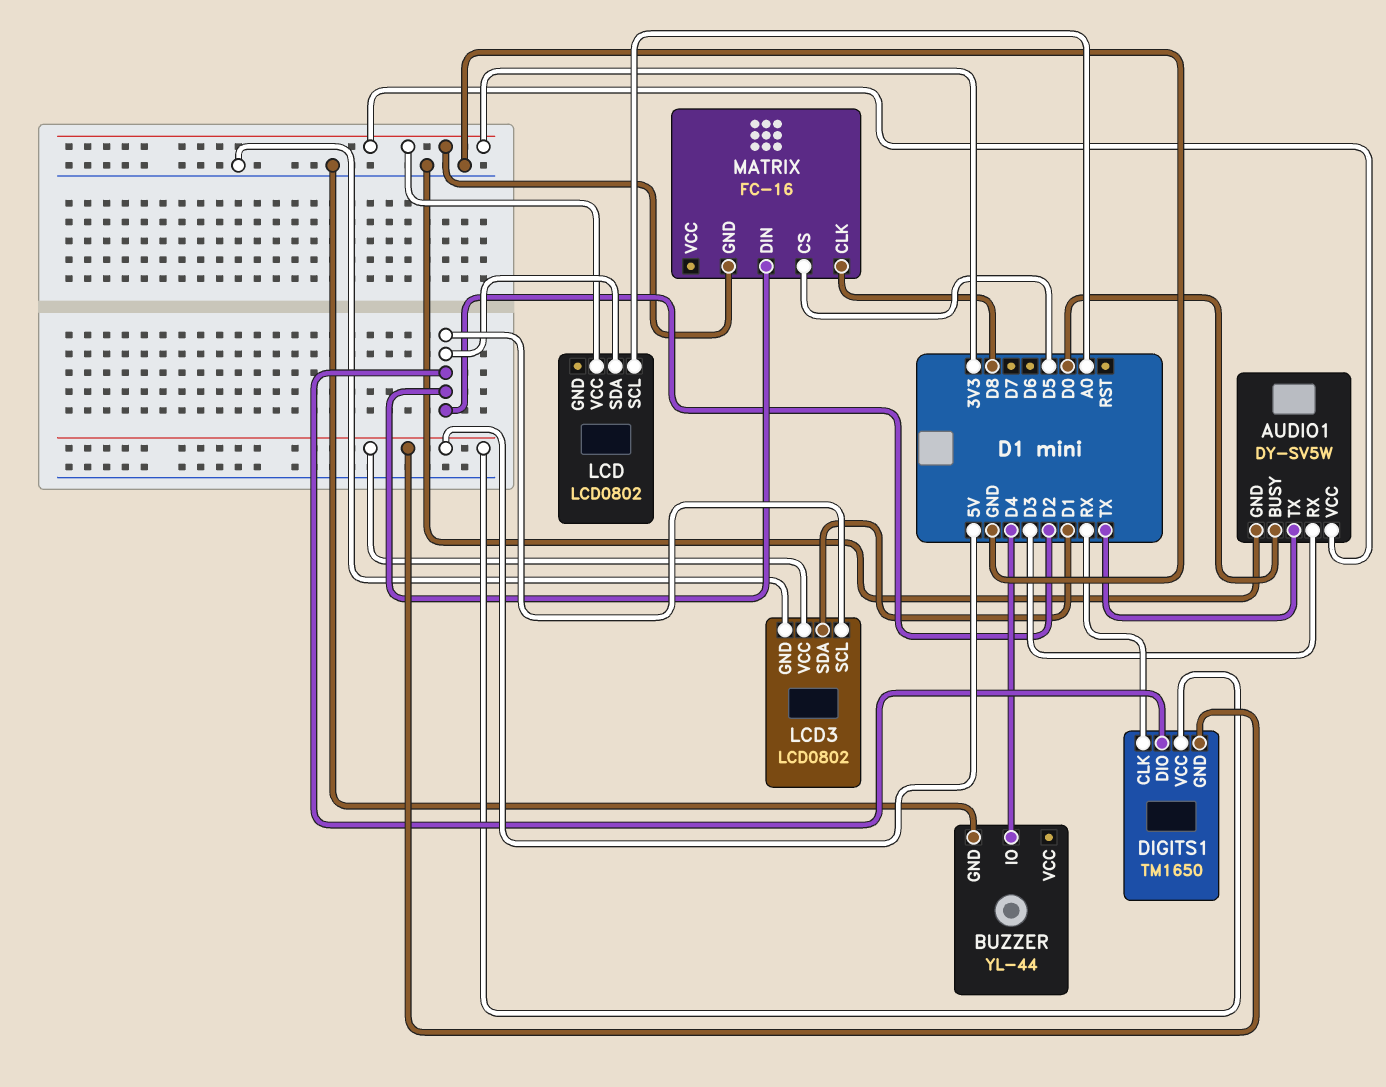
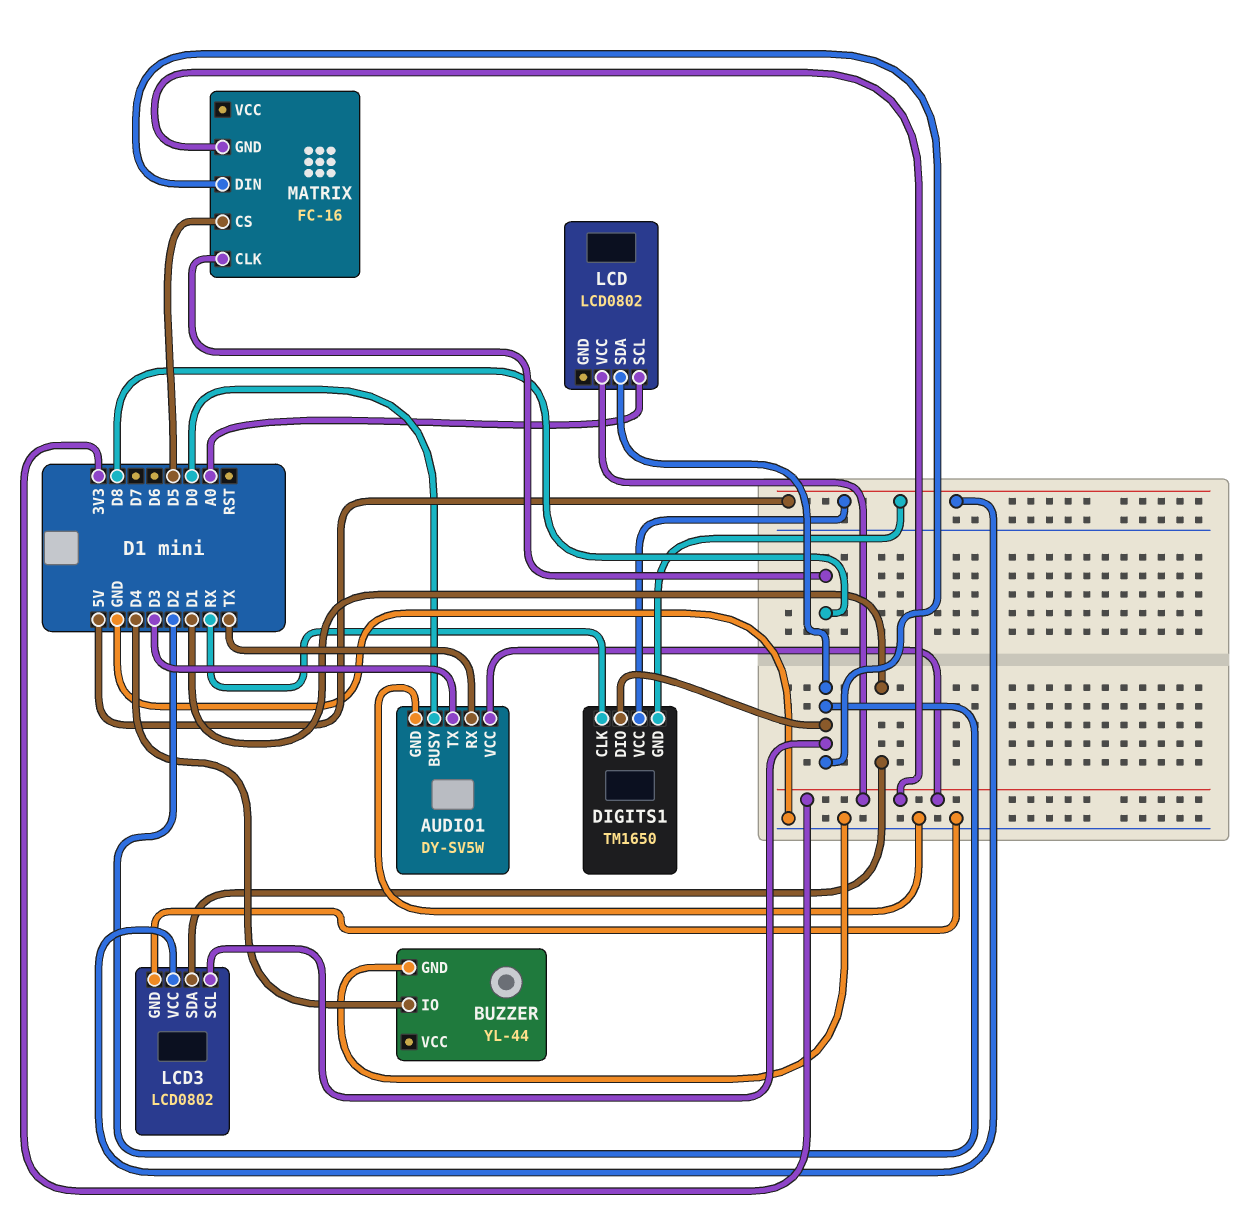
AUDIO1 pin RX: D3 -> TX
AUDIO1 pin TX: TX -> D3

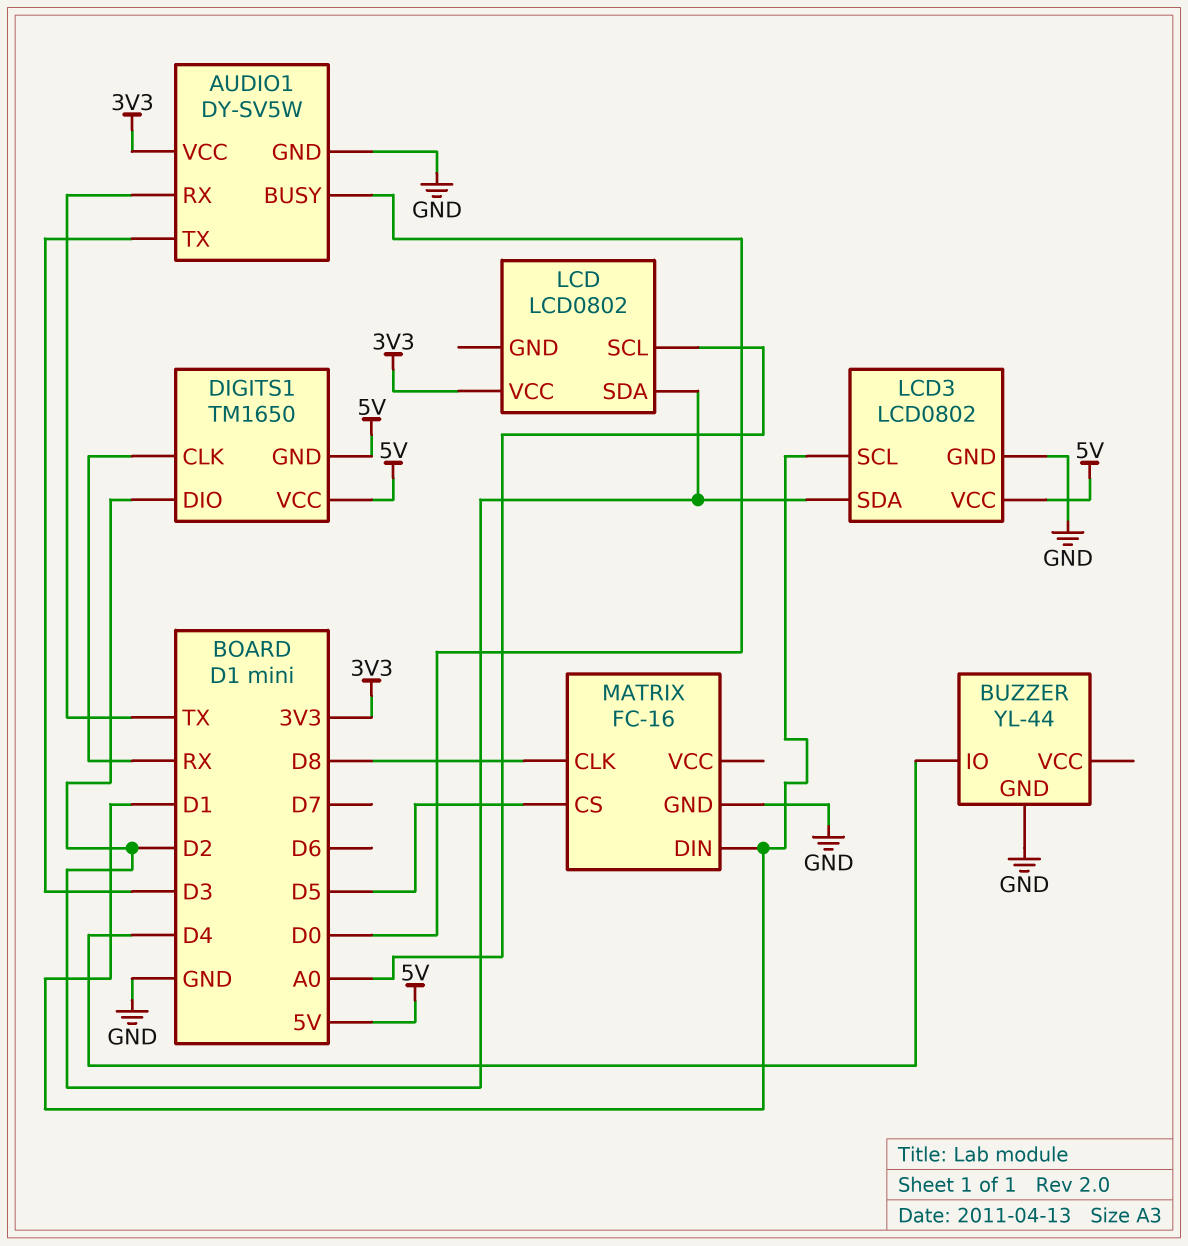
LCD3 pin SCL: D2 -> D1
LCD3 pin SDA: D1 -> D2
MATRIX pin DIN: D2 -> D1
MATRIX pin GND: 3V3 -> GND

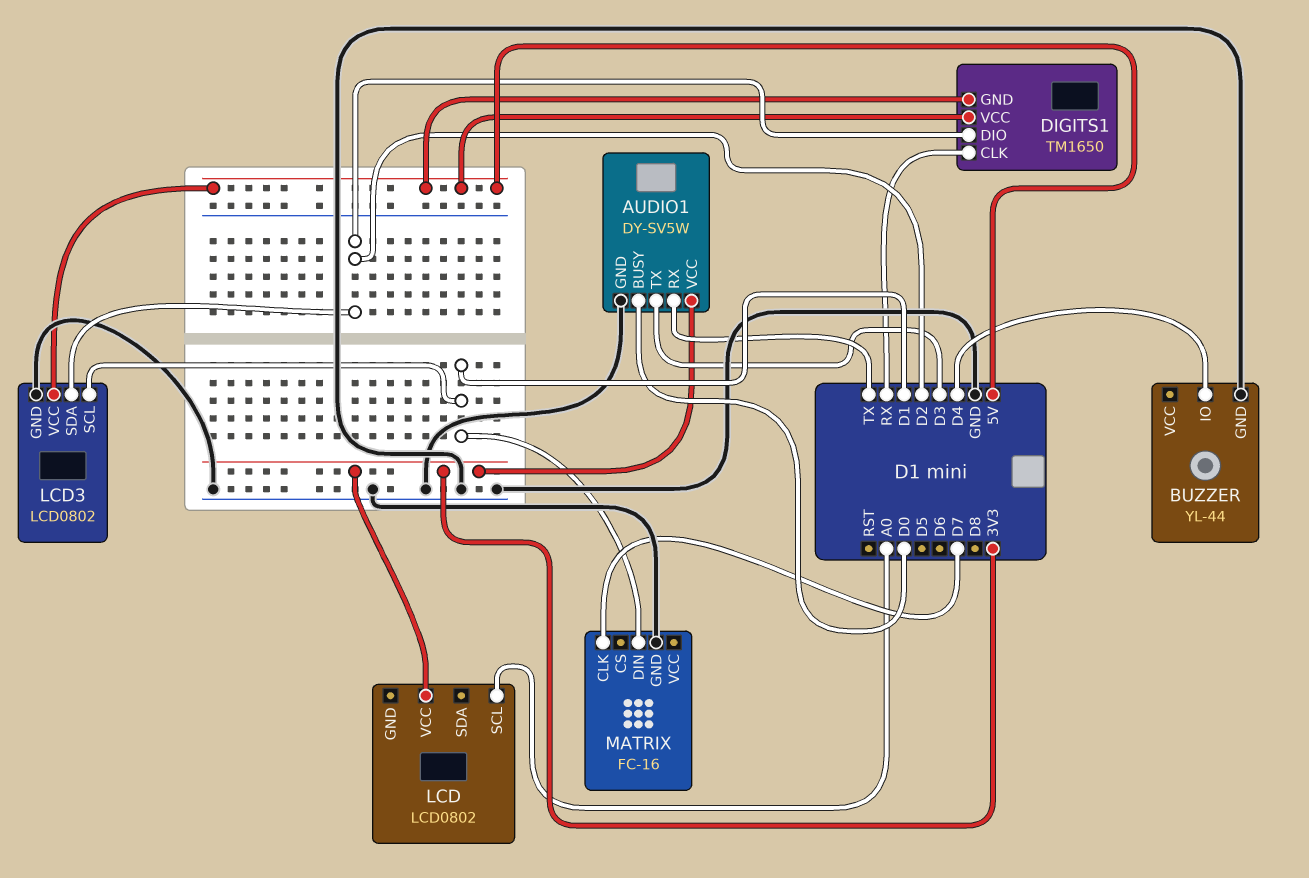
LCD pin SDA: D2 -> none
MATRIX pin CLK: D8 -> D7
MATRIX pin CS: D5 -> none

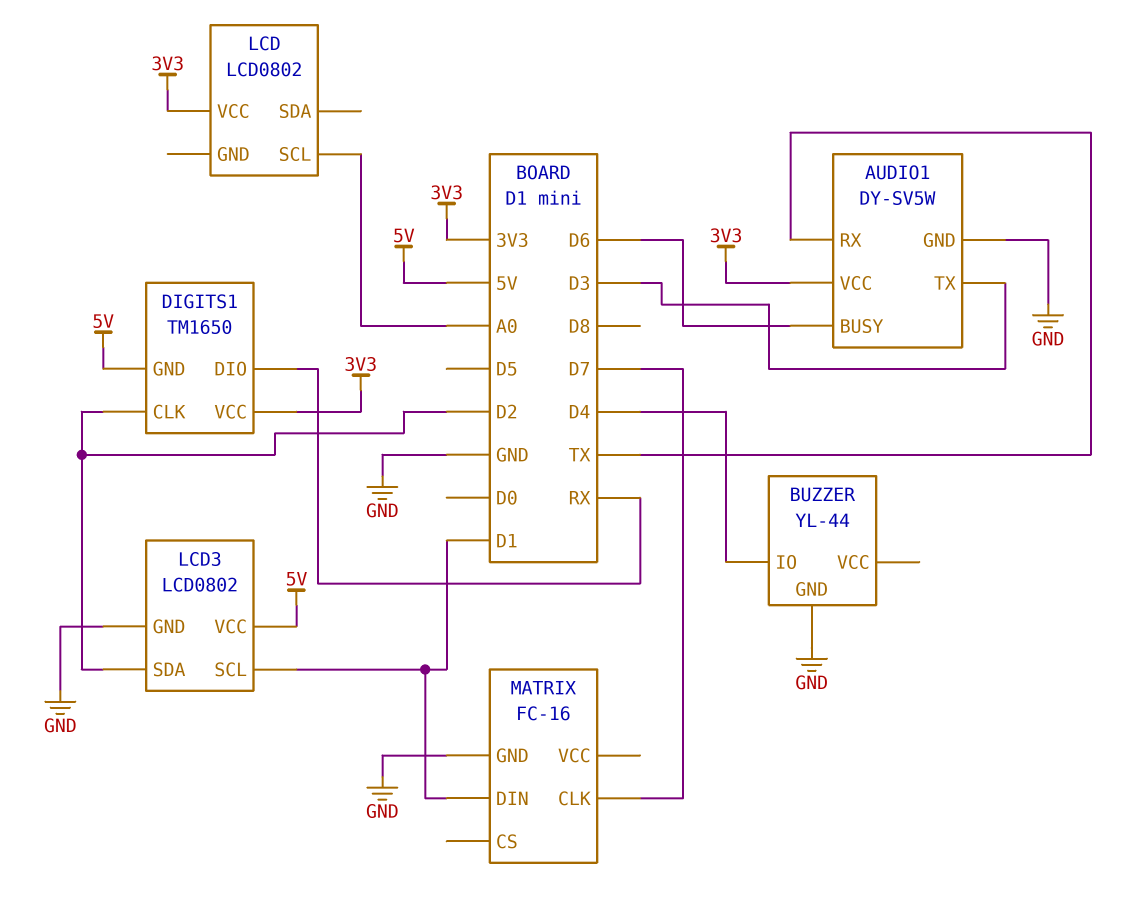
AUDIO1 pin BUSY: D0 -> D6
DIGITS1 pin CLK: RX -> D2
DIGITS1 pin DIO: D2 -> RX
DIGITS1 pin VCC: 5V -> 3V3

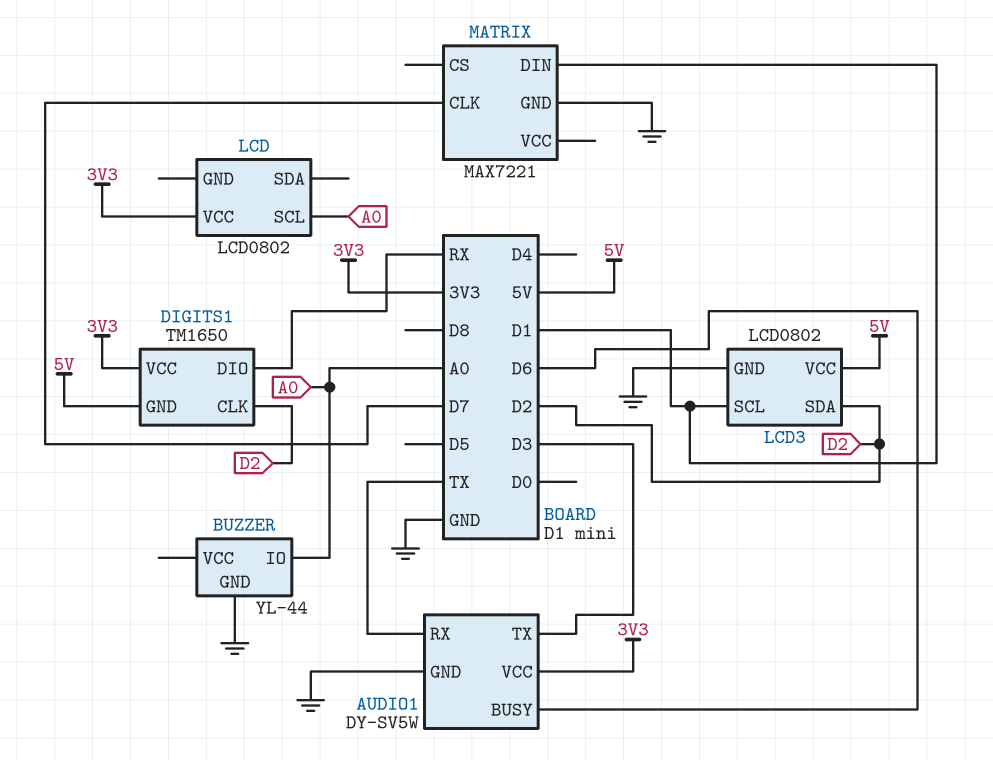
BUZZER pin IO: D4 -> A0
MATRIX: FC-16 -> MAX7221

